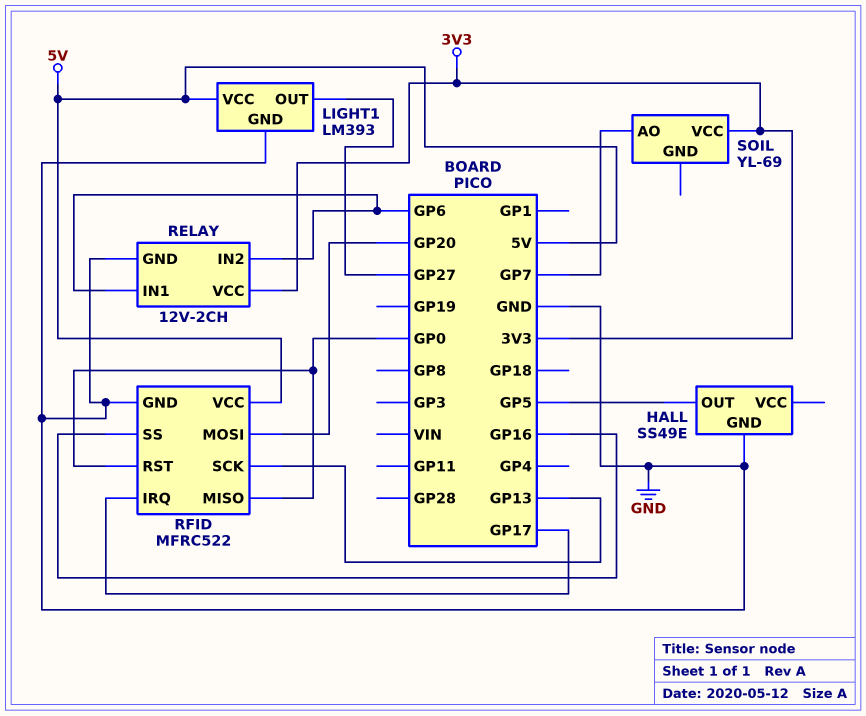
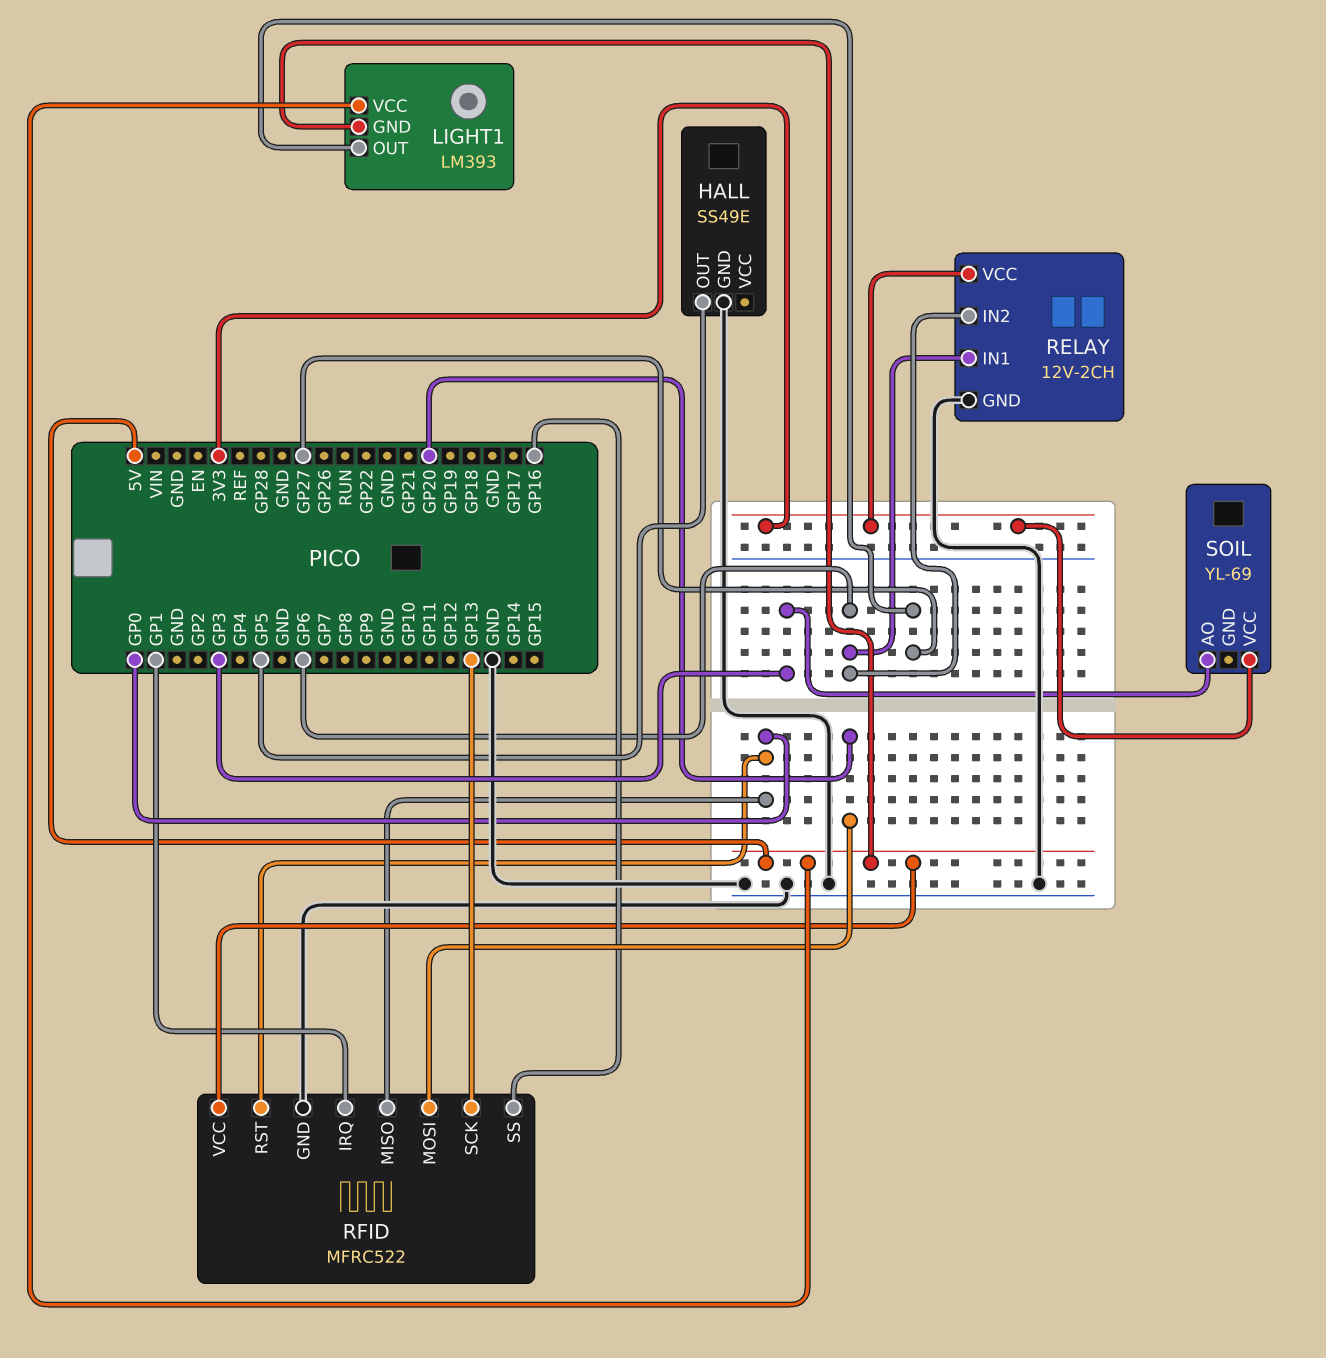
LIGHT1 pin GND: GND -> 5V
RFID pin IRQ: GP17 -> GP1
SOIL pin AO: GP7 -> GP3

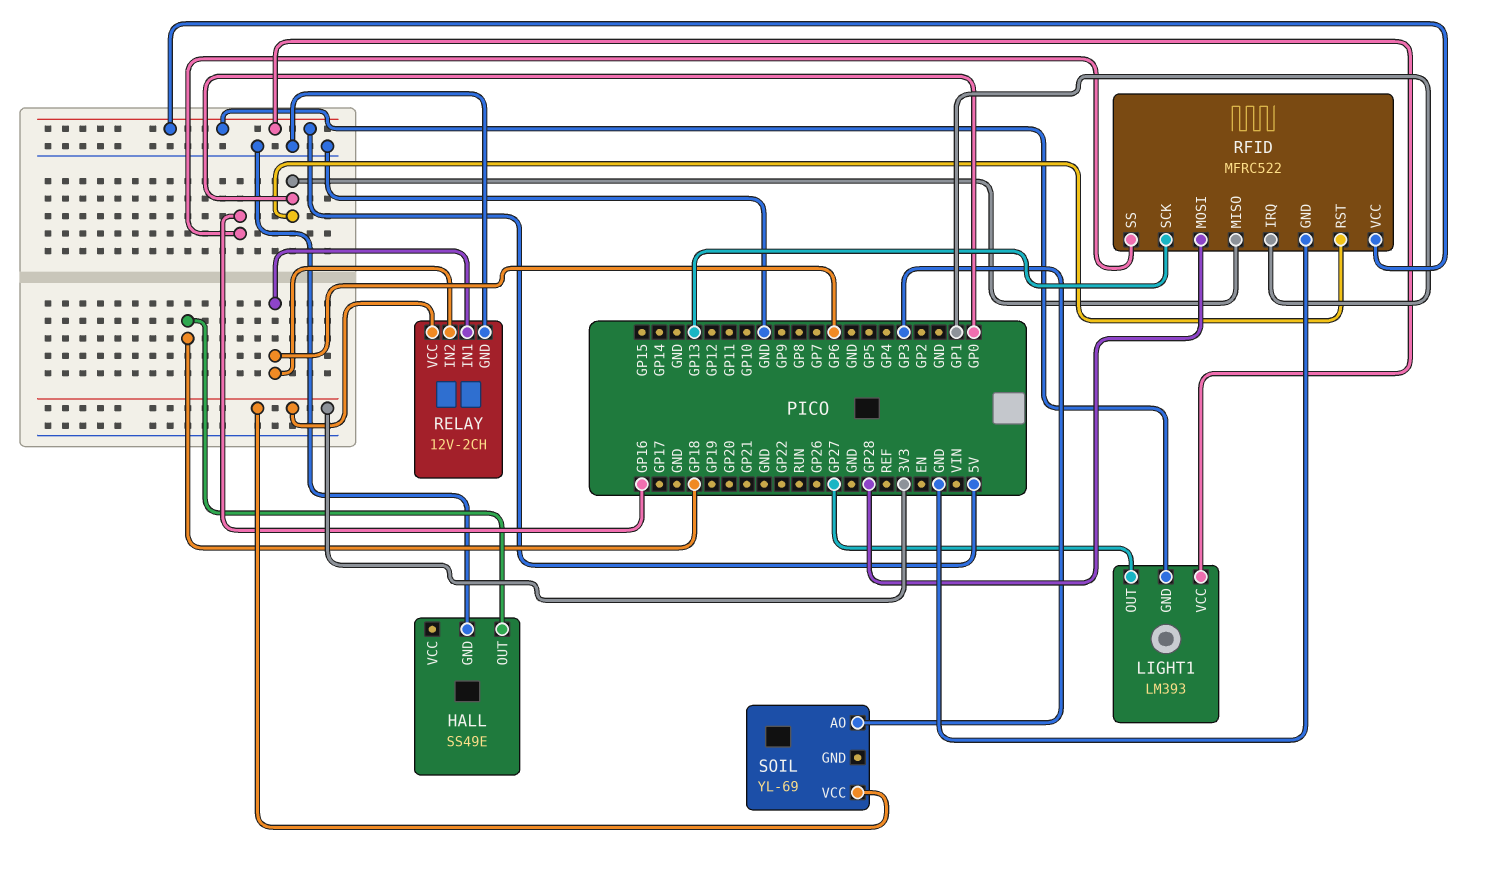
HALL pin OUT: GP5 -> GP18
RFID pin MOSI: GP20 -> GP28

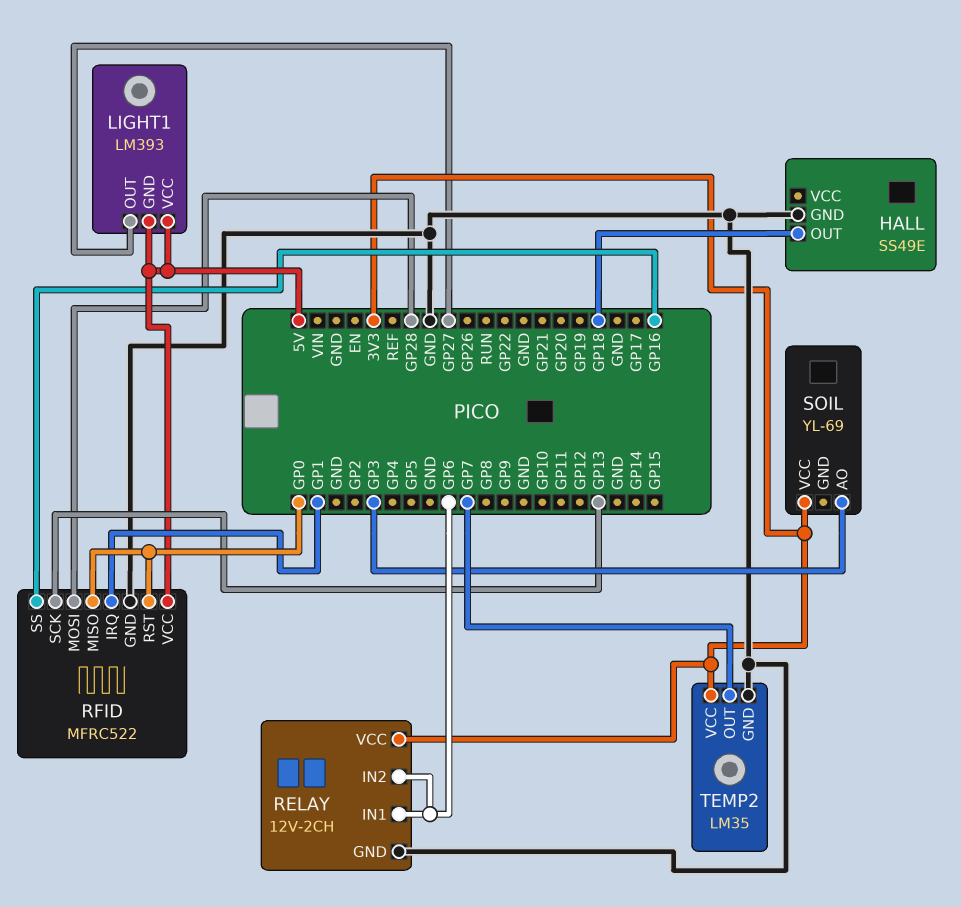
TEMP2: none -> LM35
TEMP2 pin GND: none -> GND
TEMP2 pin OUT: none -> GP7
TEMP2 pin VCC: none -> 3V3

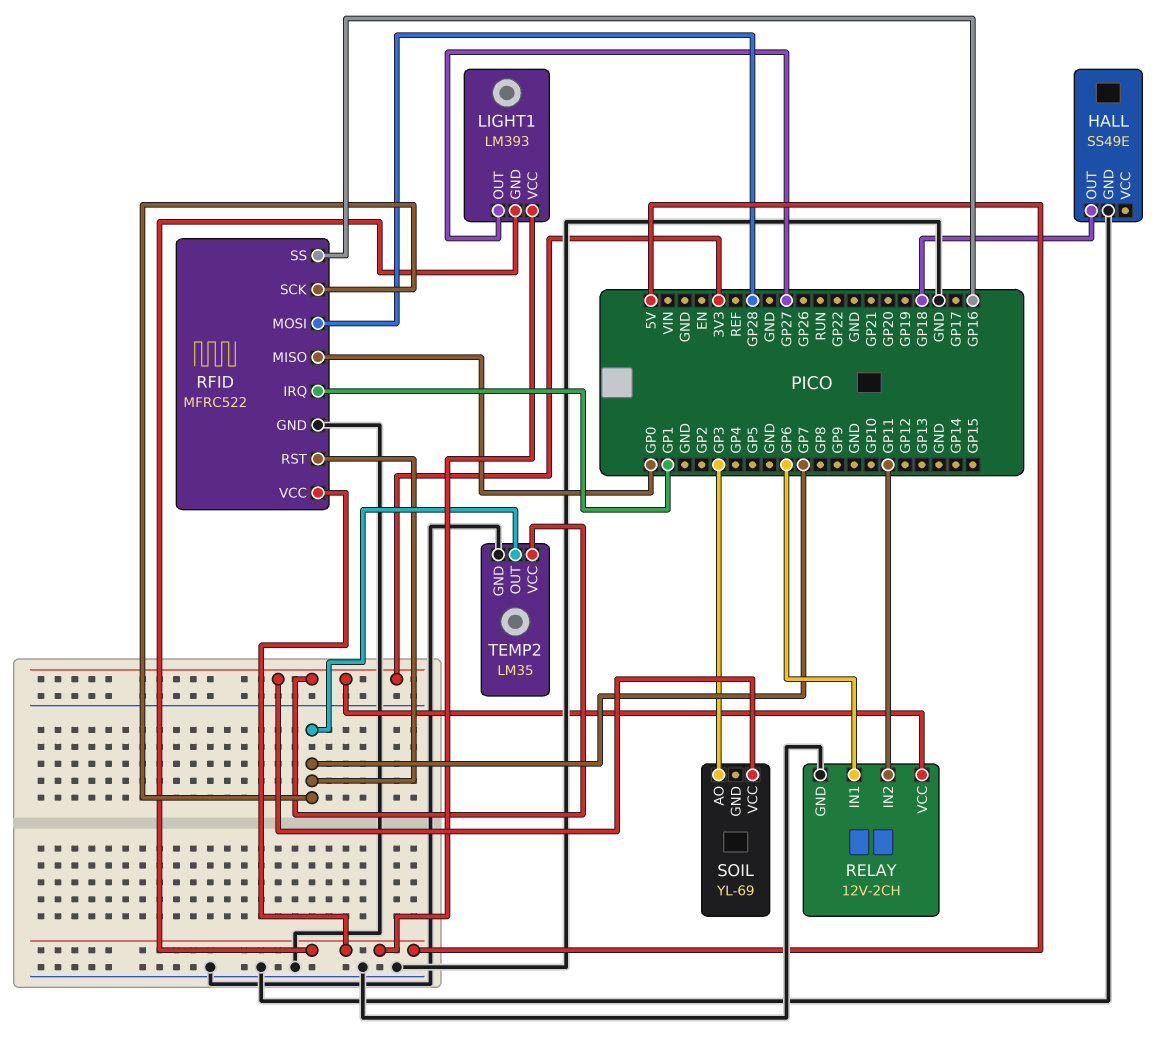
RELAY pin IN2: GP6 -> GP11
RFID pin RST: GP0 -> GP7
RFID pin SCK: GP13 -> GP7

